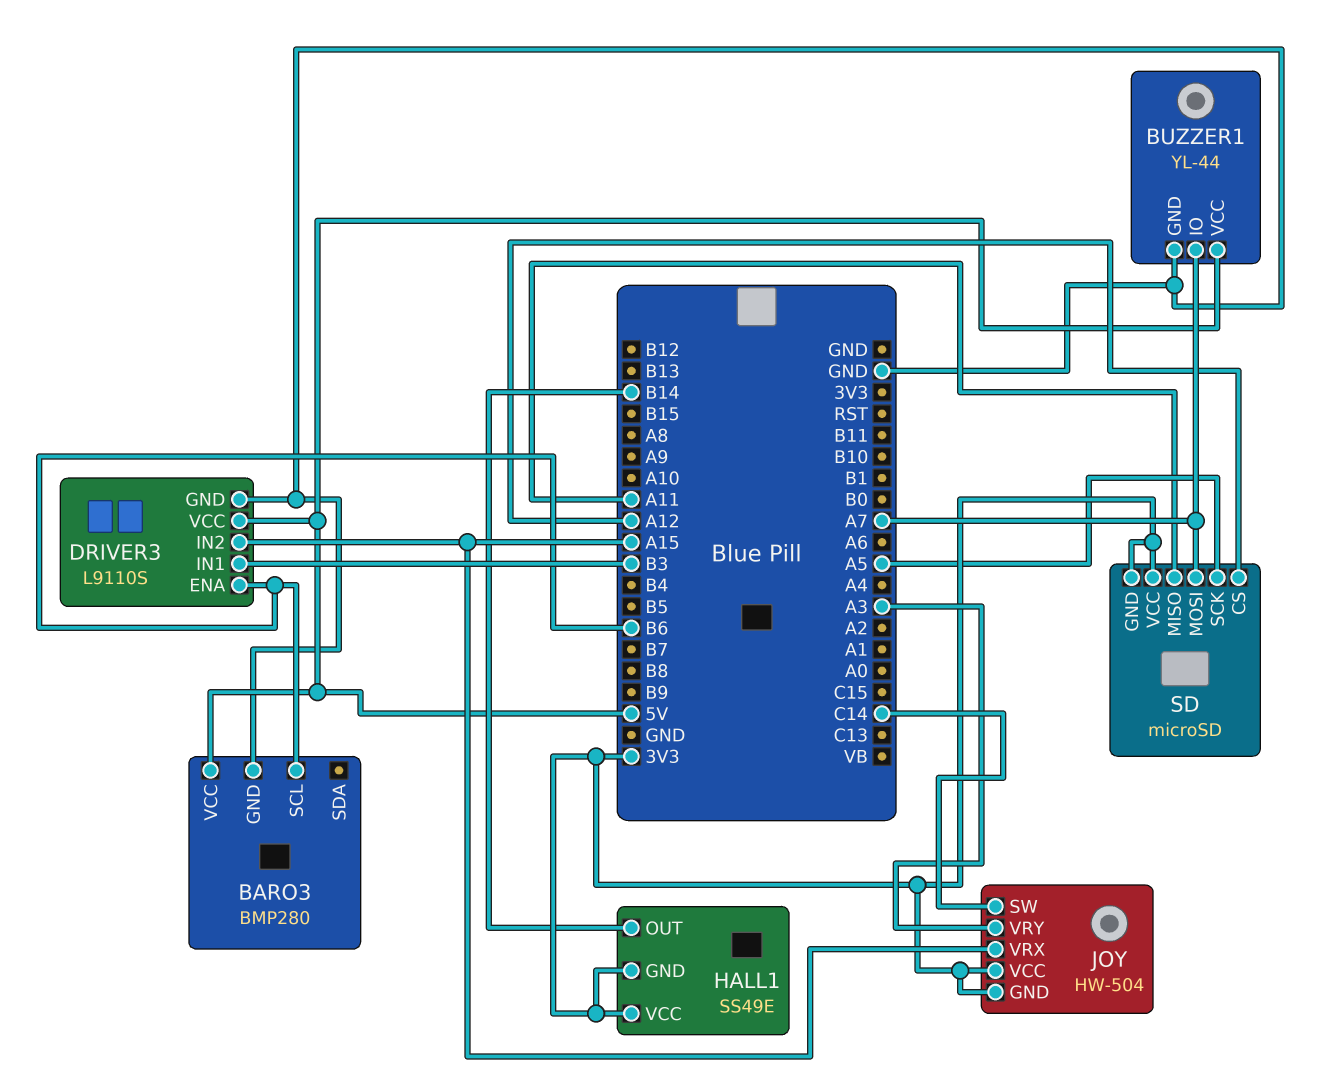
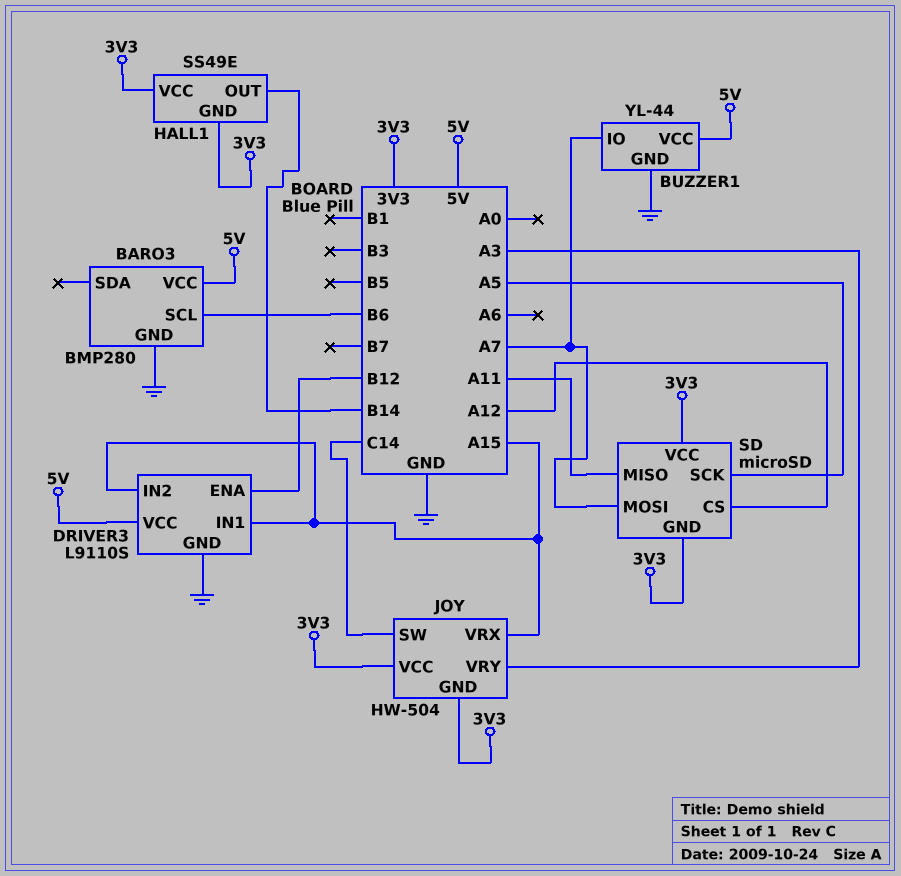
DRIVER3 pin ENA: B6 -> B12
DRIVER3 pin IN1: B3 -> A15

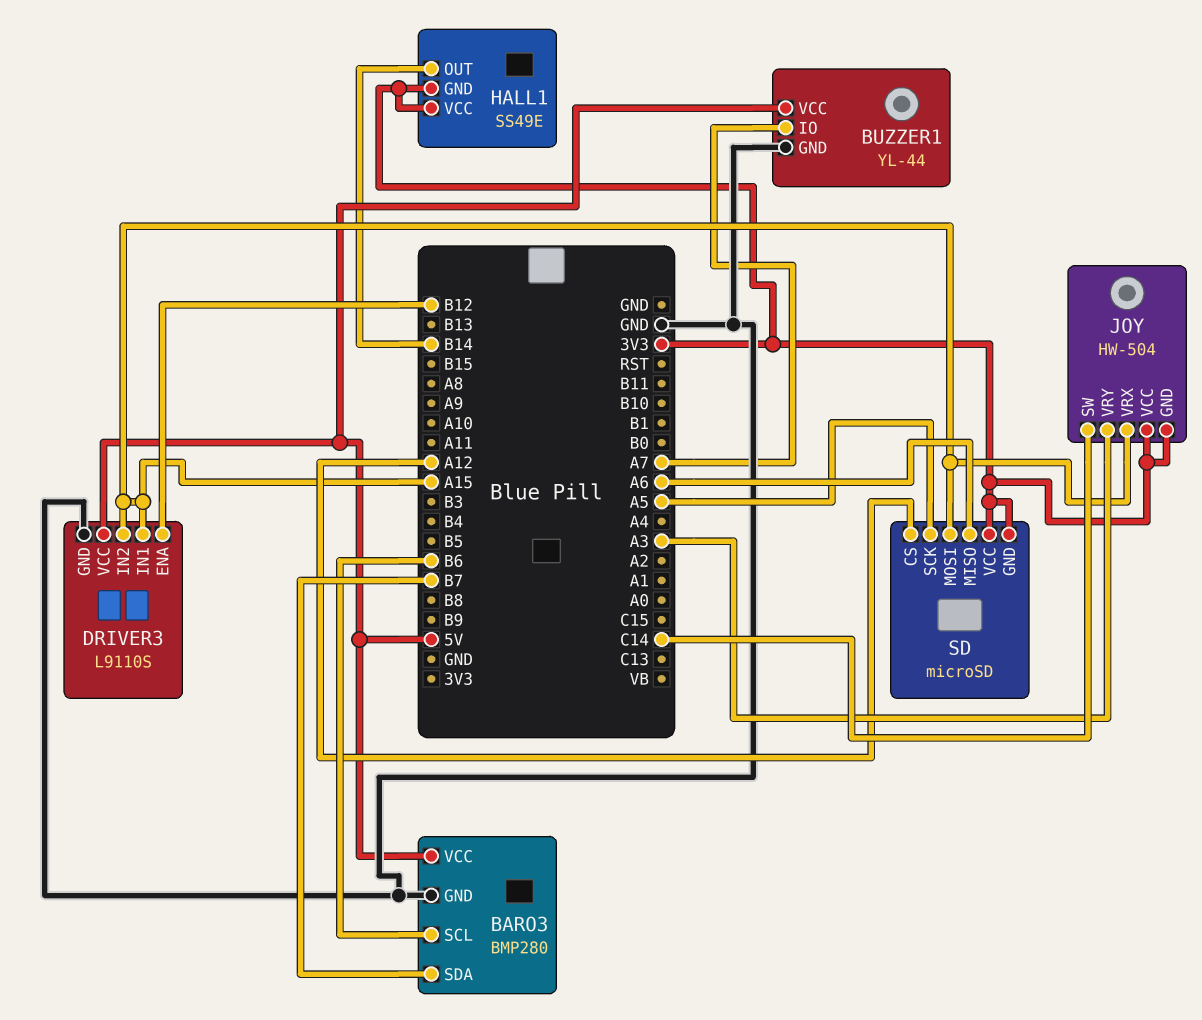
BARO3 pin SDA: none -> B7
SD pin MISO: A11 -> A6
SD pin MOSI: A7 -> A15

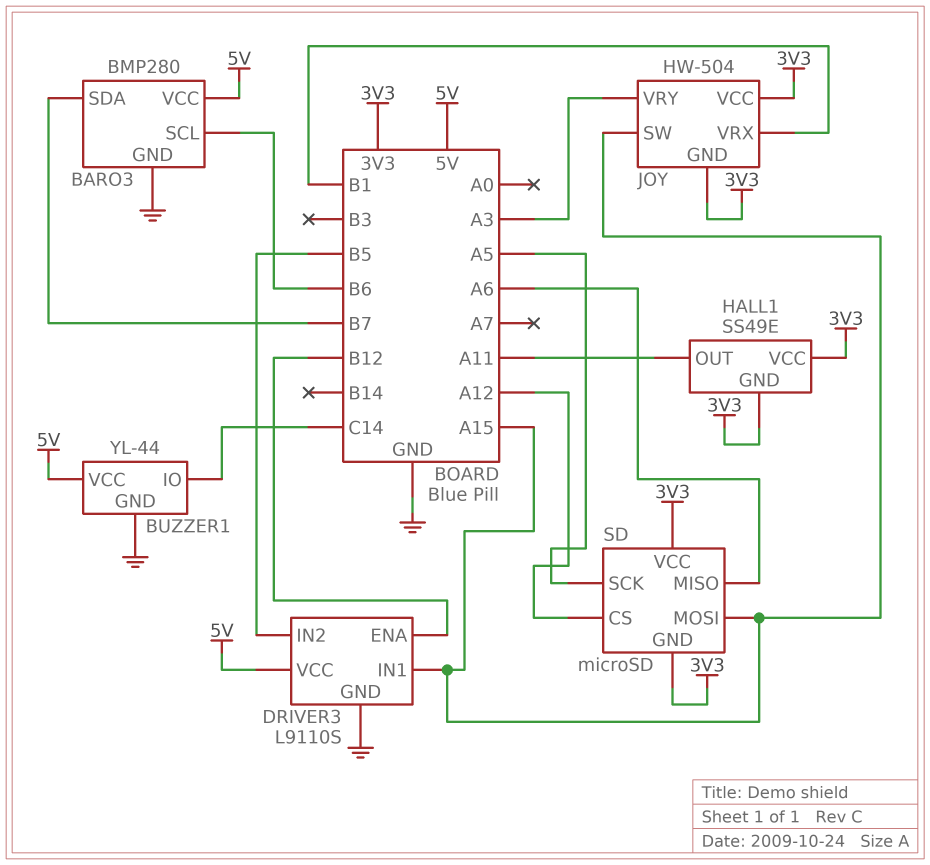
BUZZER1 pin IO: A7 -> C14
DRIVER3 pin IN2: A15 -> B5
HALL1 pin OUT: B14 -> A11
JOY pin SW: C14 -> A15
JOY pin VRX: A15 -> B1

